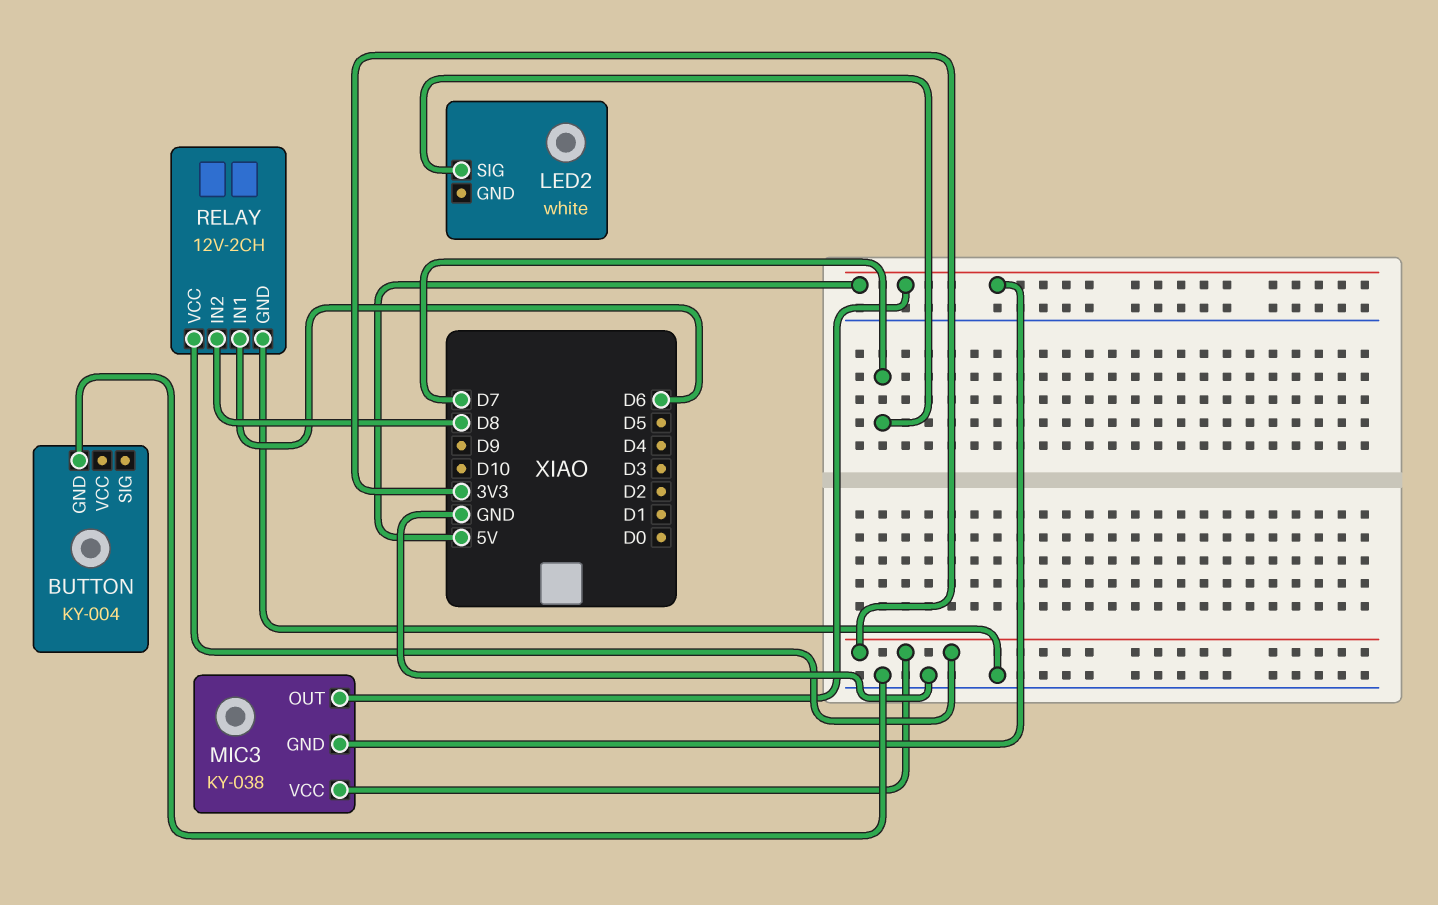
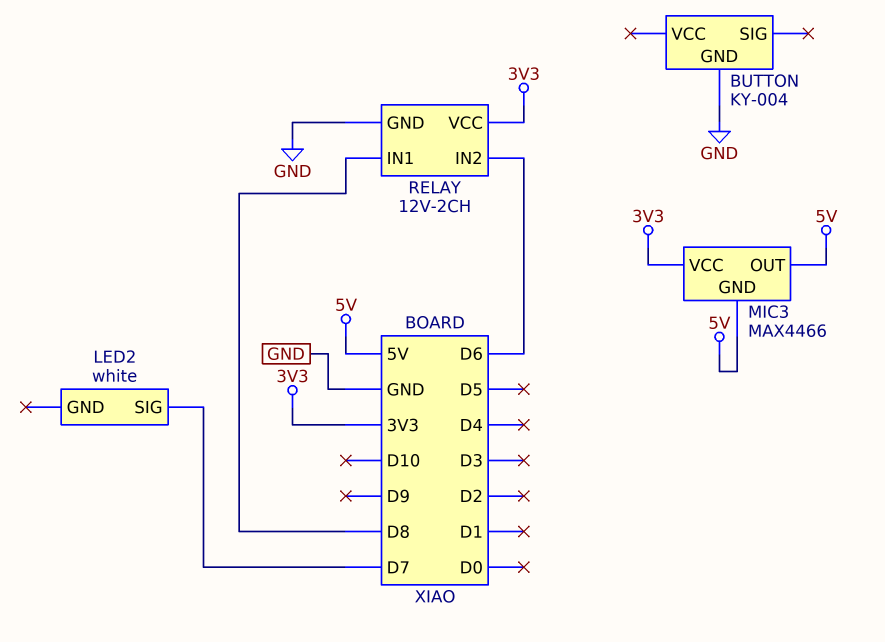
MIC3: KY-038 -> MAX4466
RELAY pin IN1: D6 -> D8
RELAY pin IN2: D8 -> D6

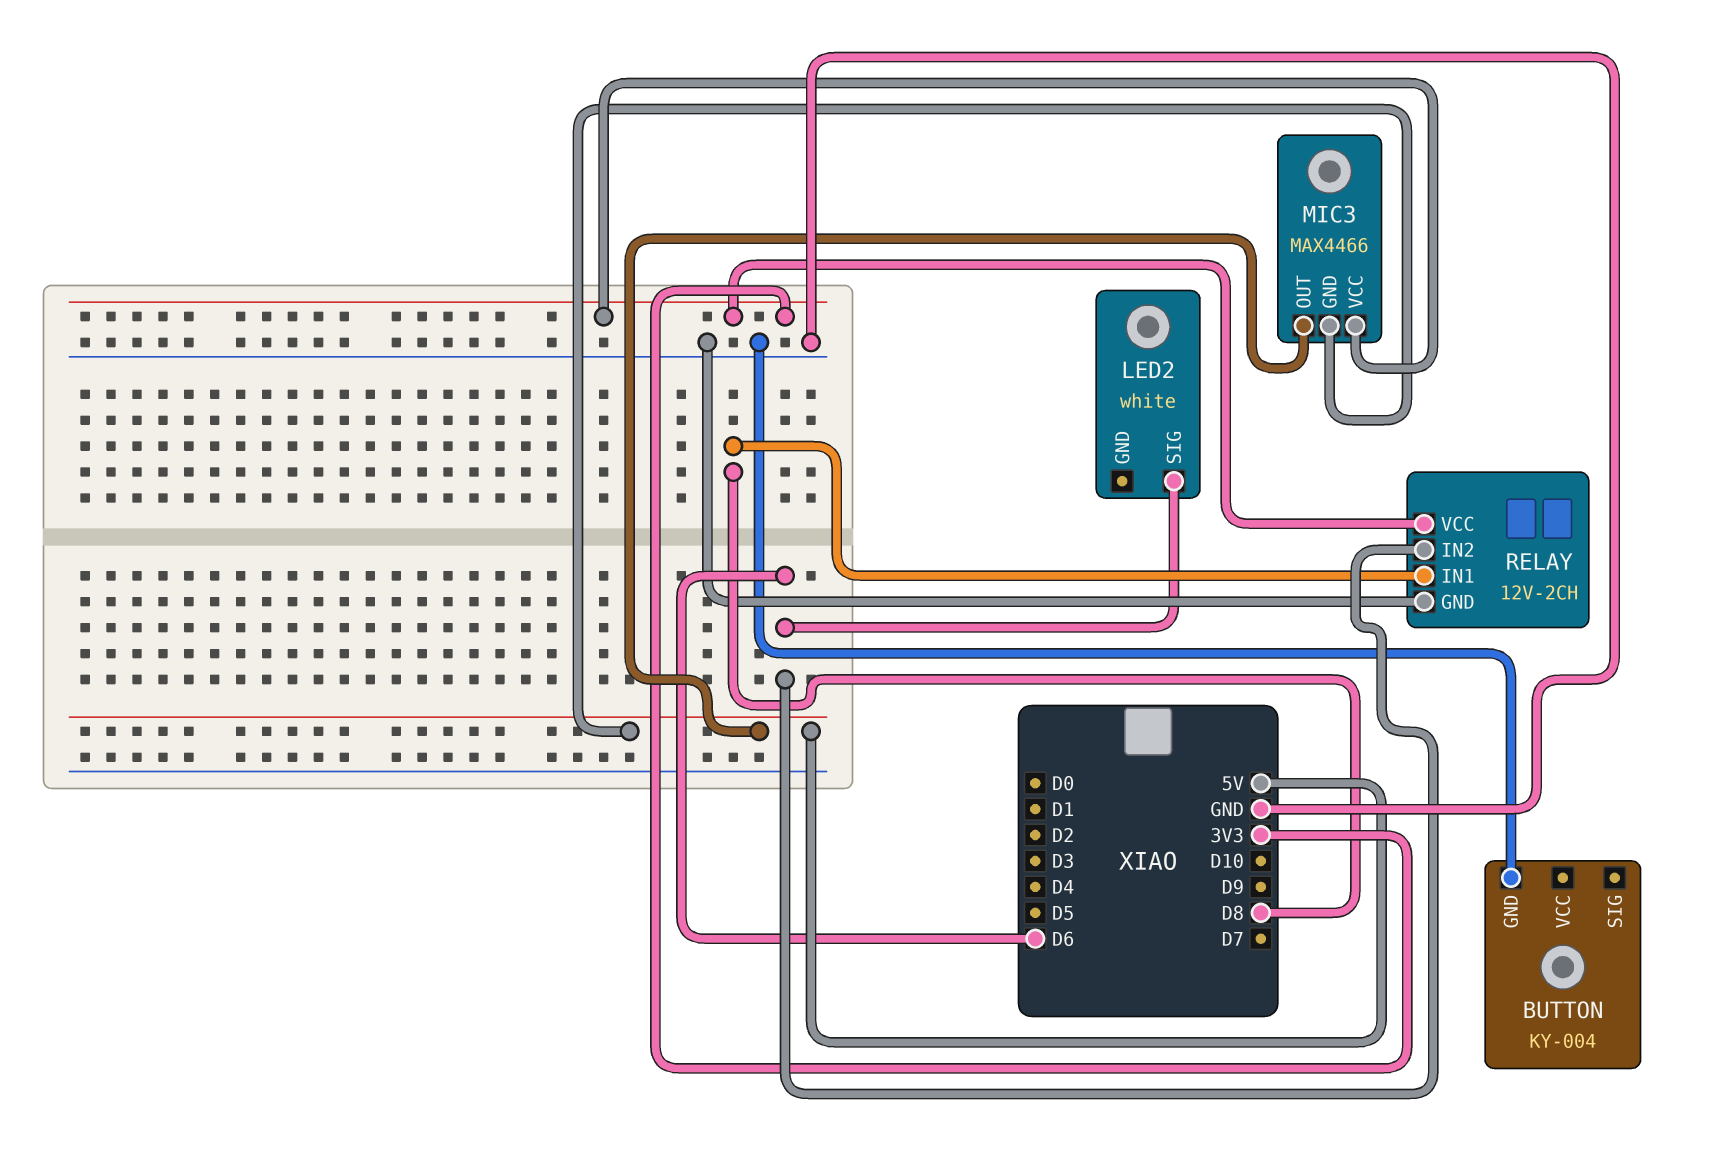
LED2 pin SIG: D7 -> D6

